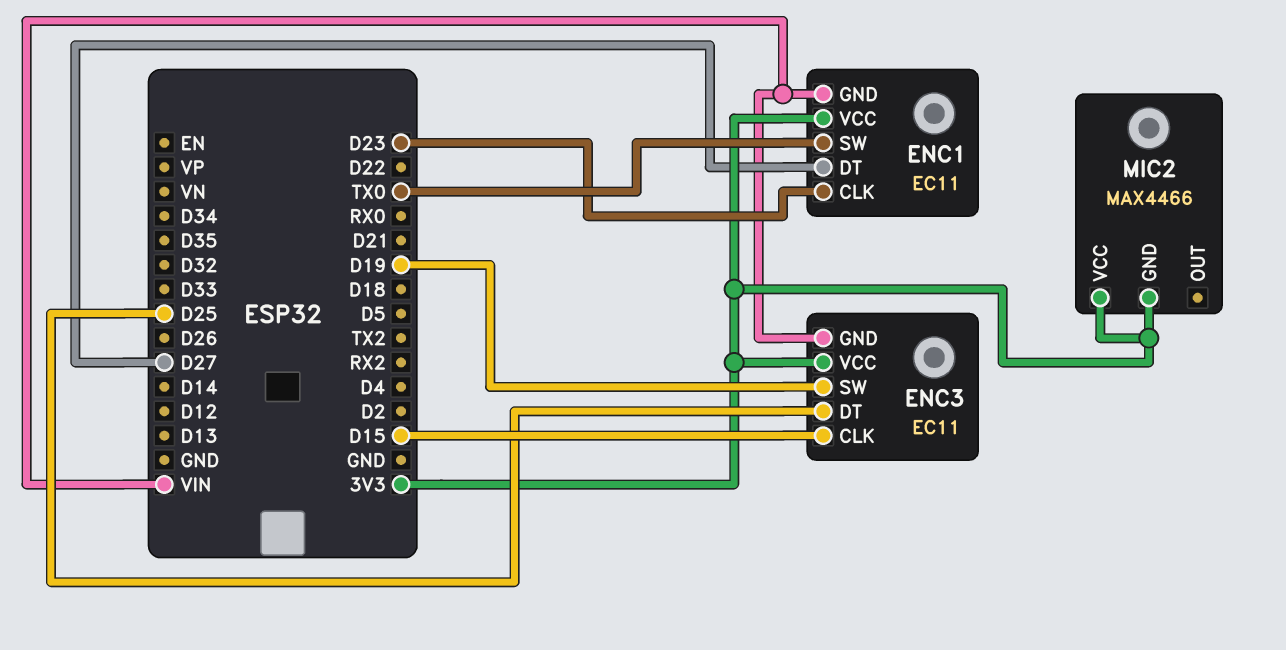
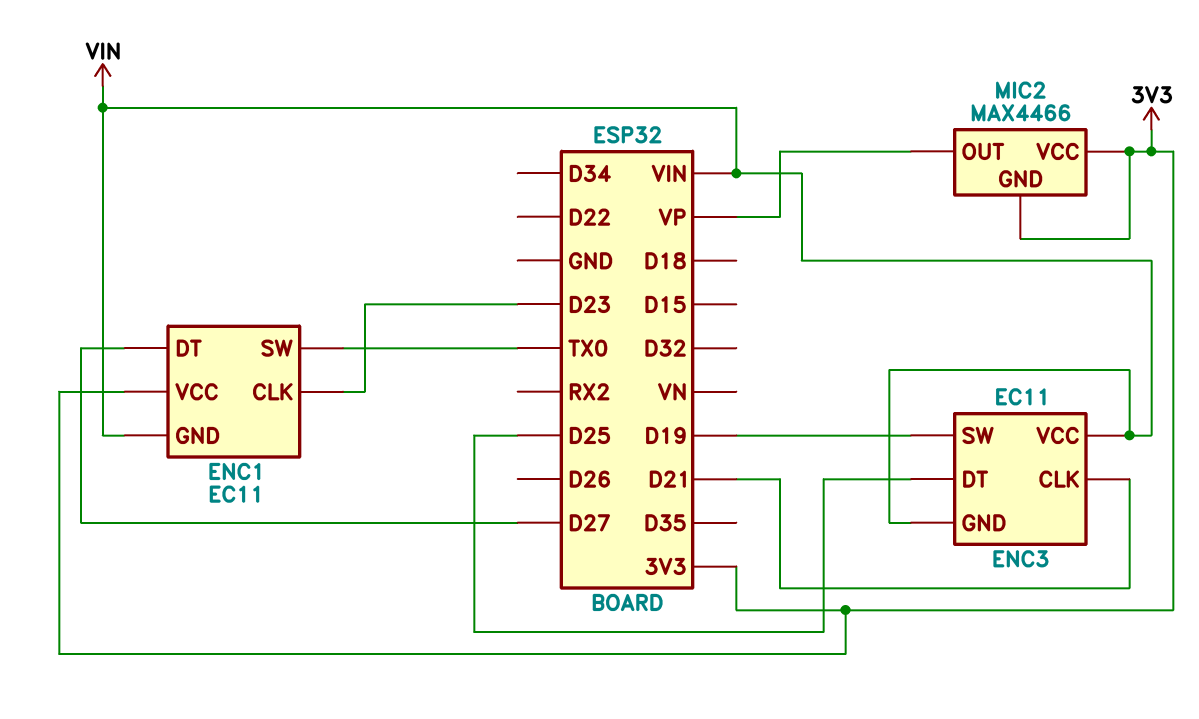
ENC3 pin CLK: D15 -> D21
ENC3 pin VCC: 3V3 -> VIN
MIC2 pin OUT: none -> VP

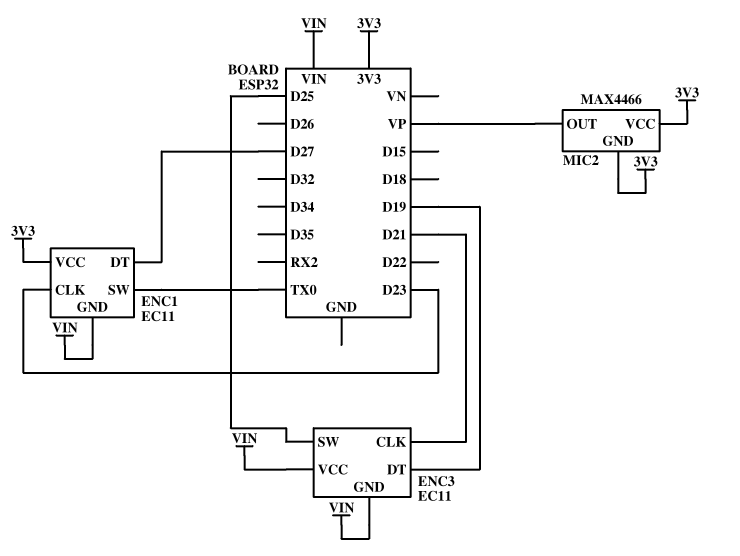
ENC3 pin DT: D25 -> D19
ENC3 pin SW: D19 -> D25

